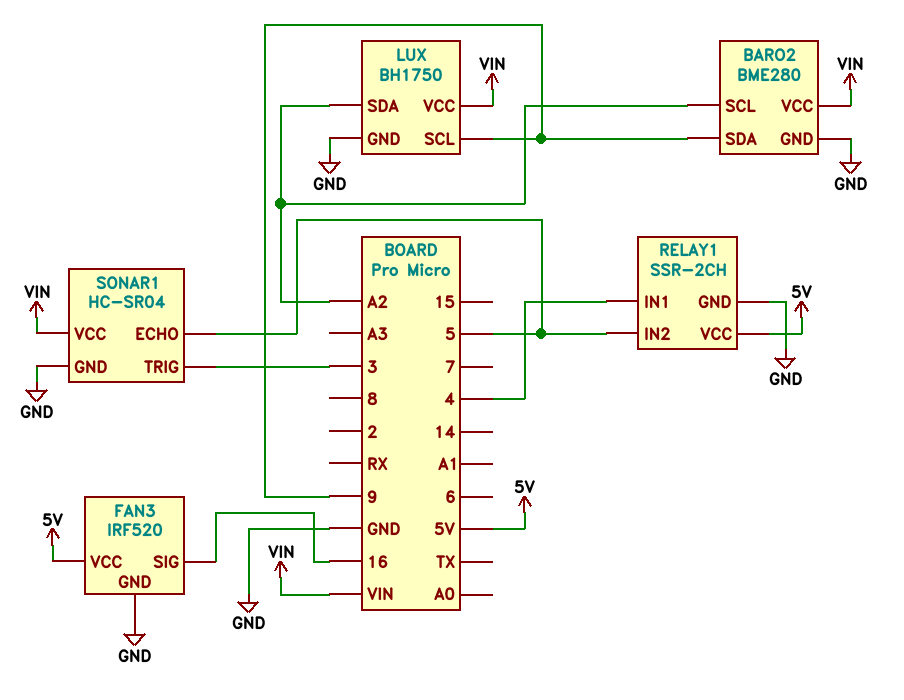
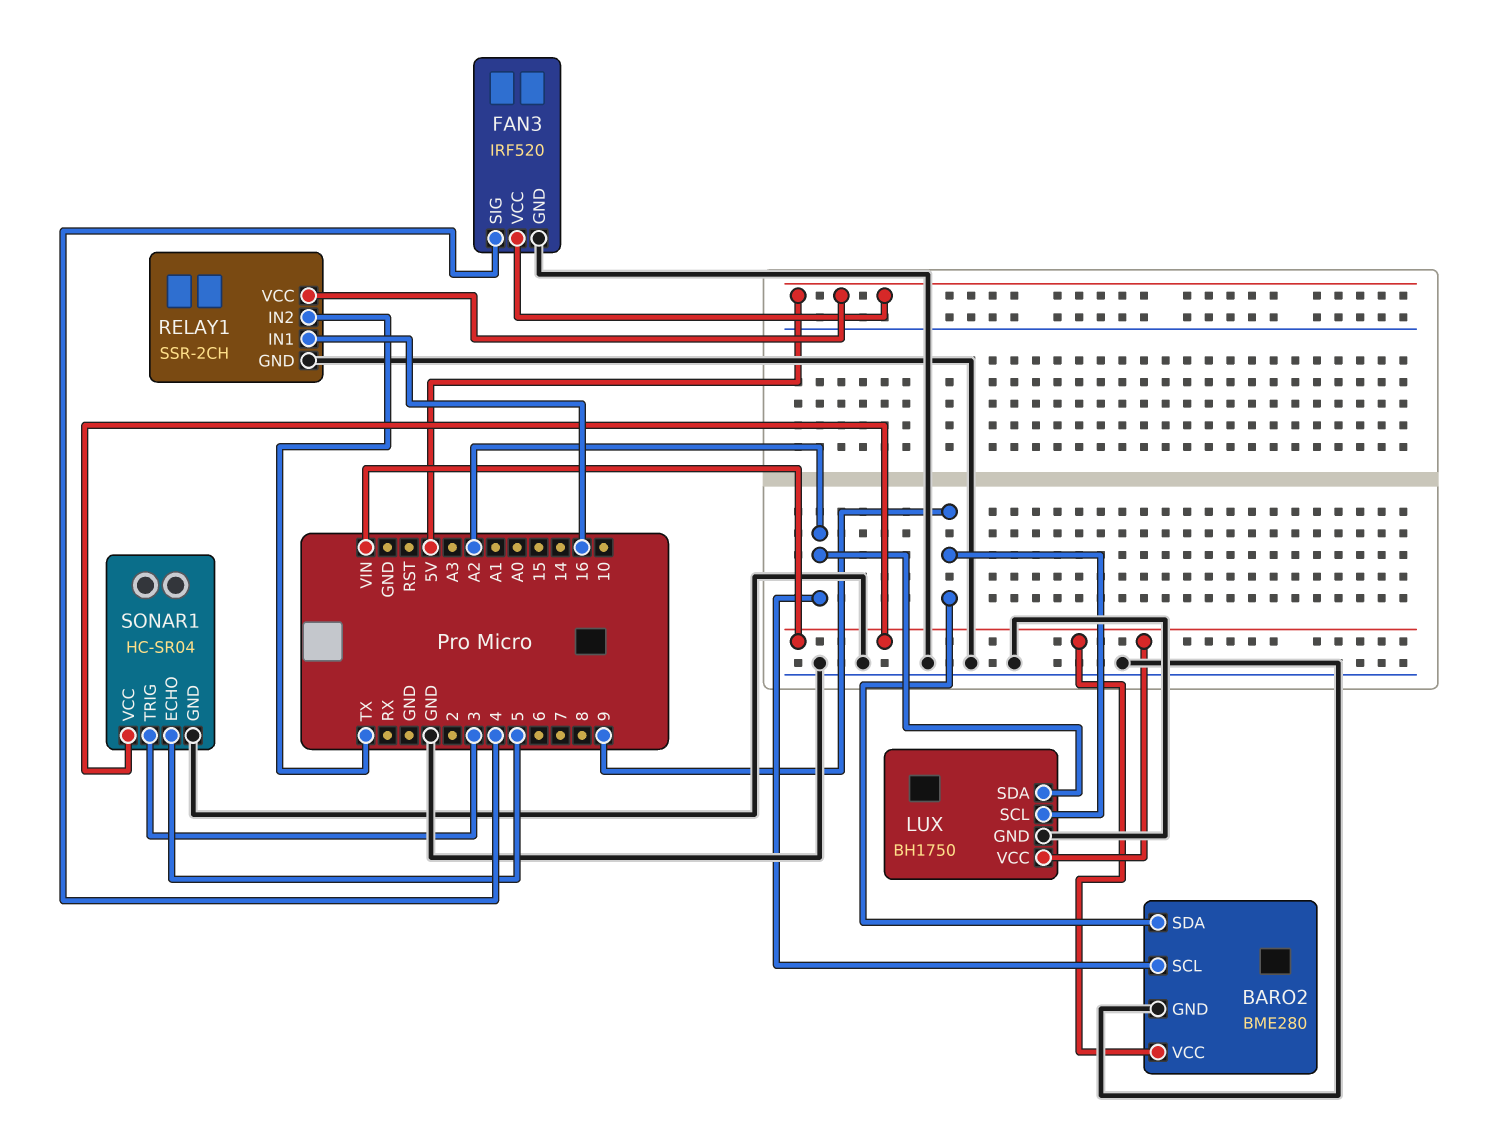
FAN3 pin SIG: 16 -> 4
RELAY1 pin IN1: 4 -> 16
RELAY1 pin IN2: 5 -> TX

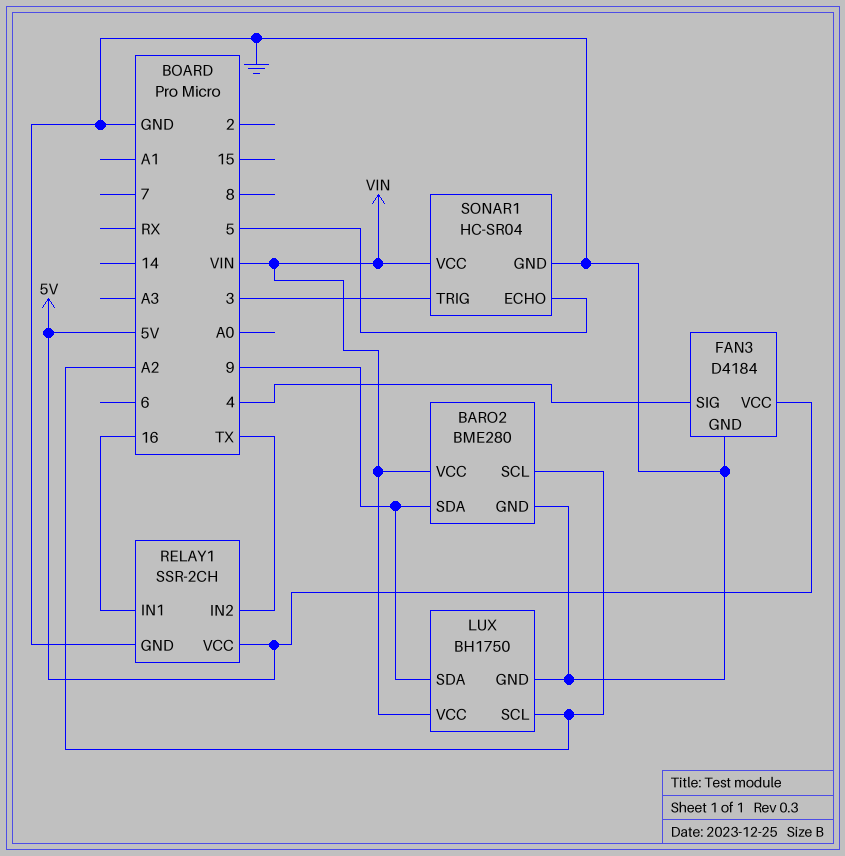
FAN3: IRF520 -> D4184
LUX pin SCL: 9 -> A2
LUX pin SDA: A2 -> 9

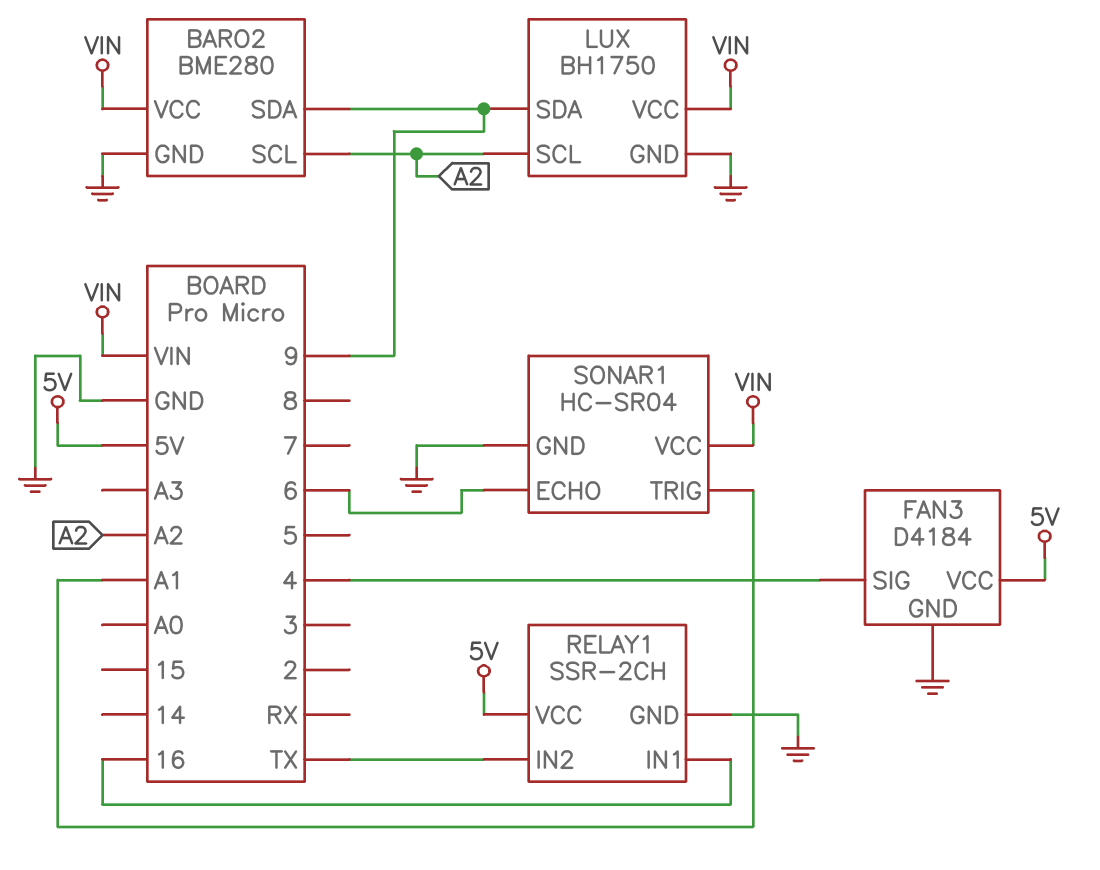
SONAR1 pin ECHO: 5 -> 6
SONAR1 pin TRIG: 3 -> A1

